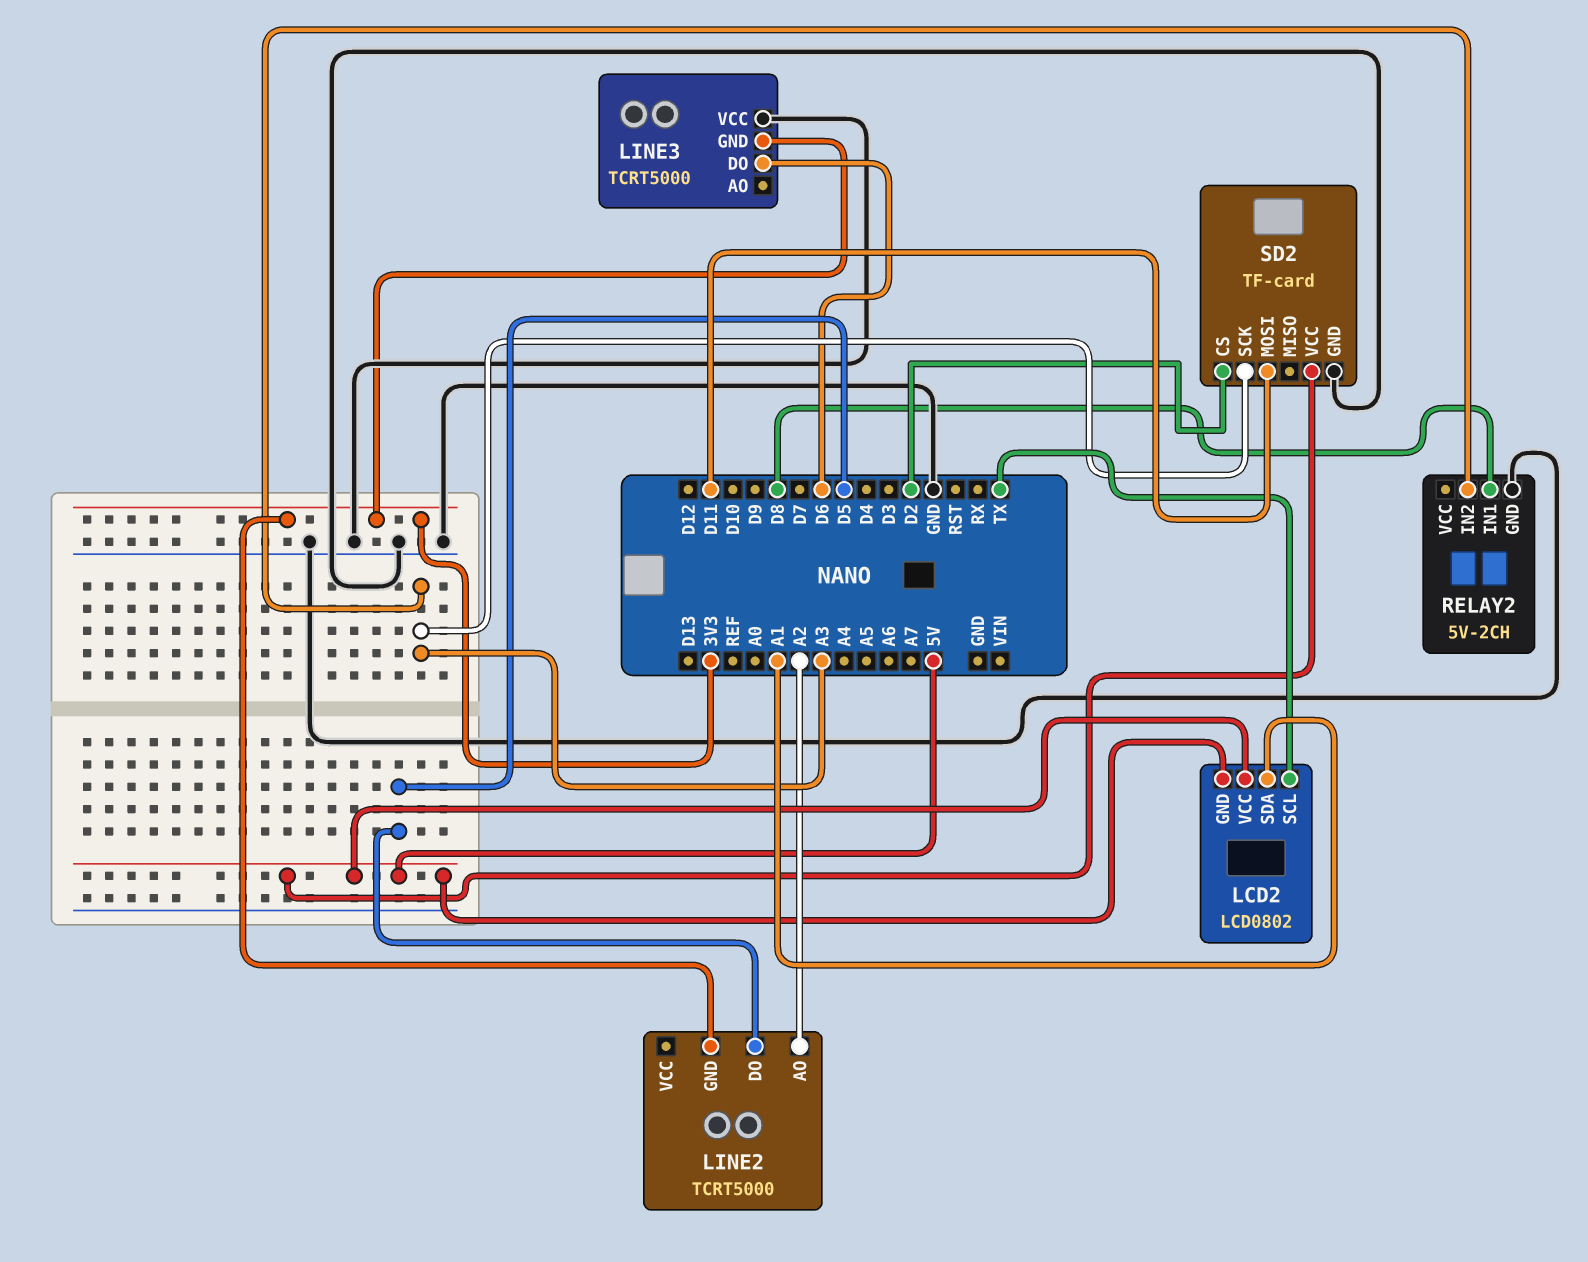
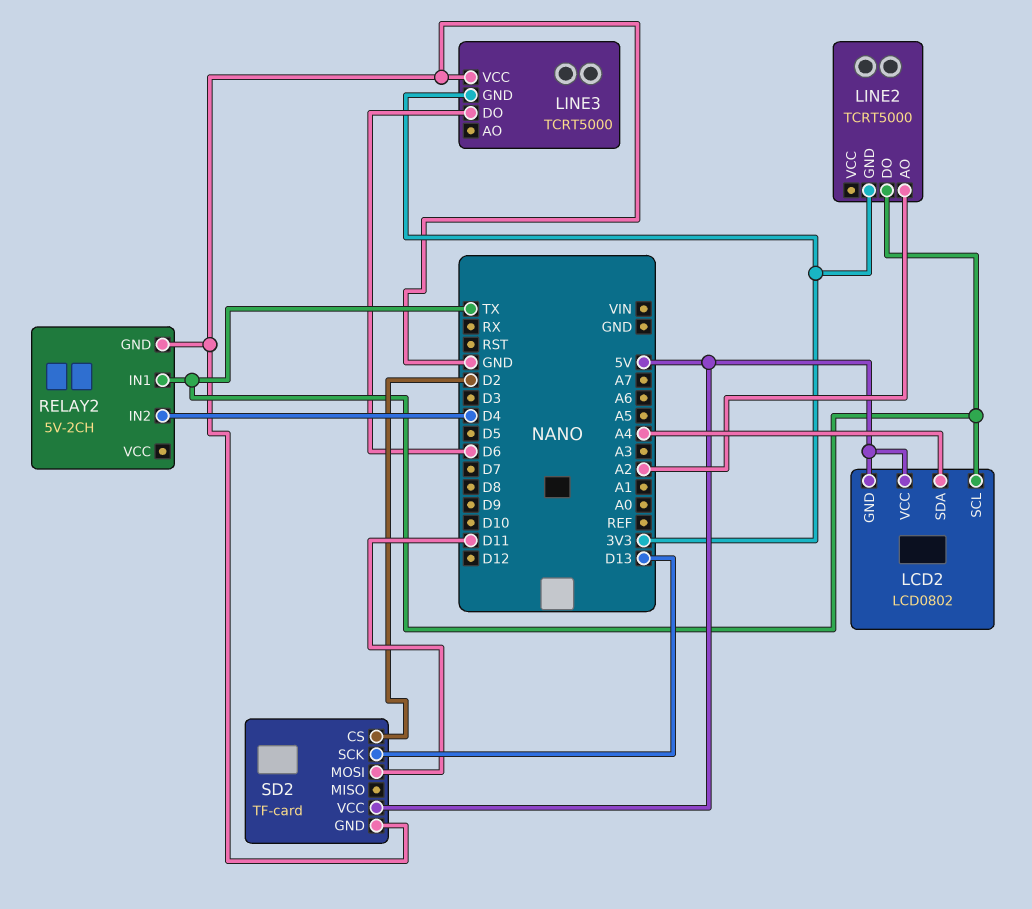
LCD2 pin SDA: A1 -> A4
LINE2 pin DO: D5 -> TX
RELAY2 pin IN1: D8 -> TX
RELAY2 pin IN2: A3 -> D4
SD2 pin SCK: A3 -> D13

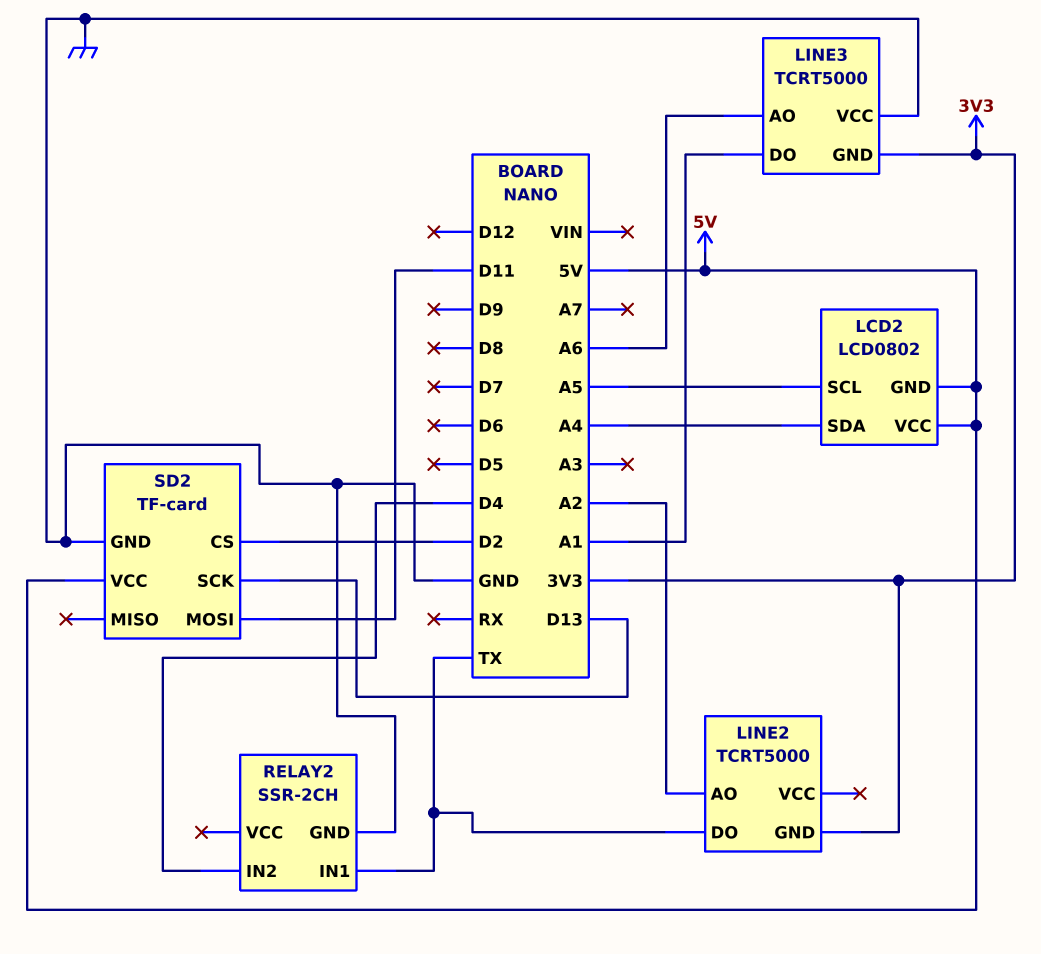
LCD2 pin SCL: TX -> A5
LINE3 pin AO: none -> A6
LINE3 pin DO: D6 -> A1
RELAY2: 5V-2CH -> SSR-2CH

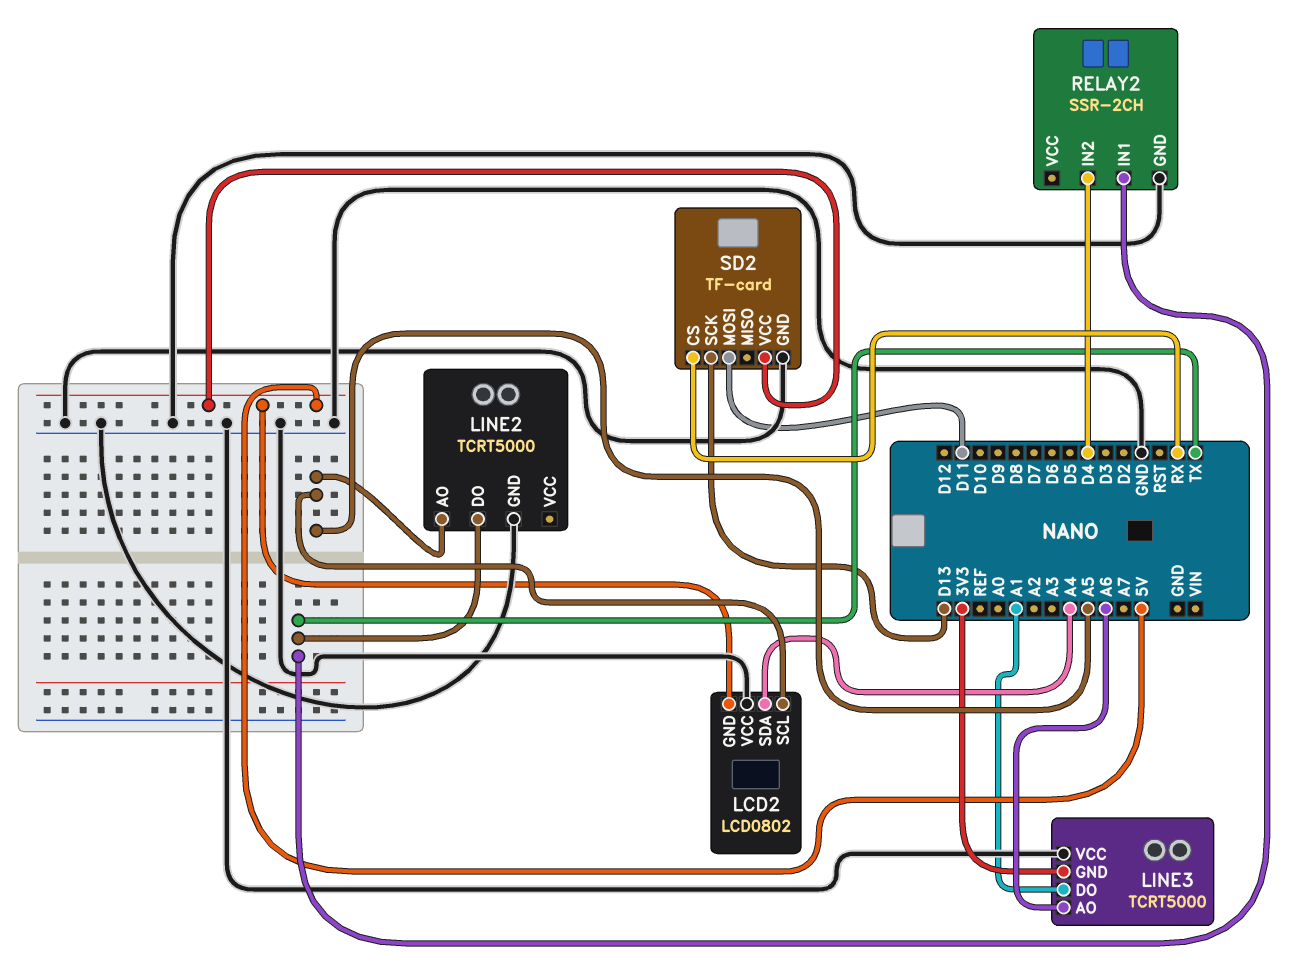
LCD2 pin VCC: 5V -> GND
LINE2 pin AO: A2 -> A5
LINE2 pin GND: 3V3 -> GND
SD2 pin CS: D2 -> RX

